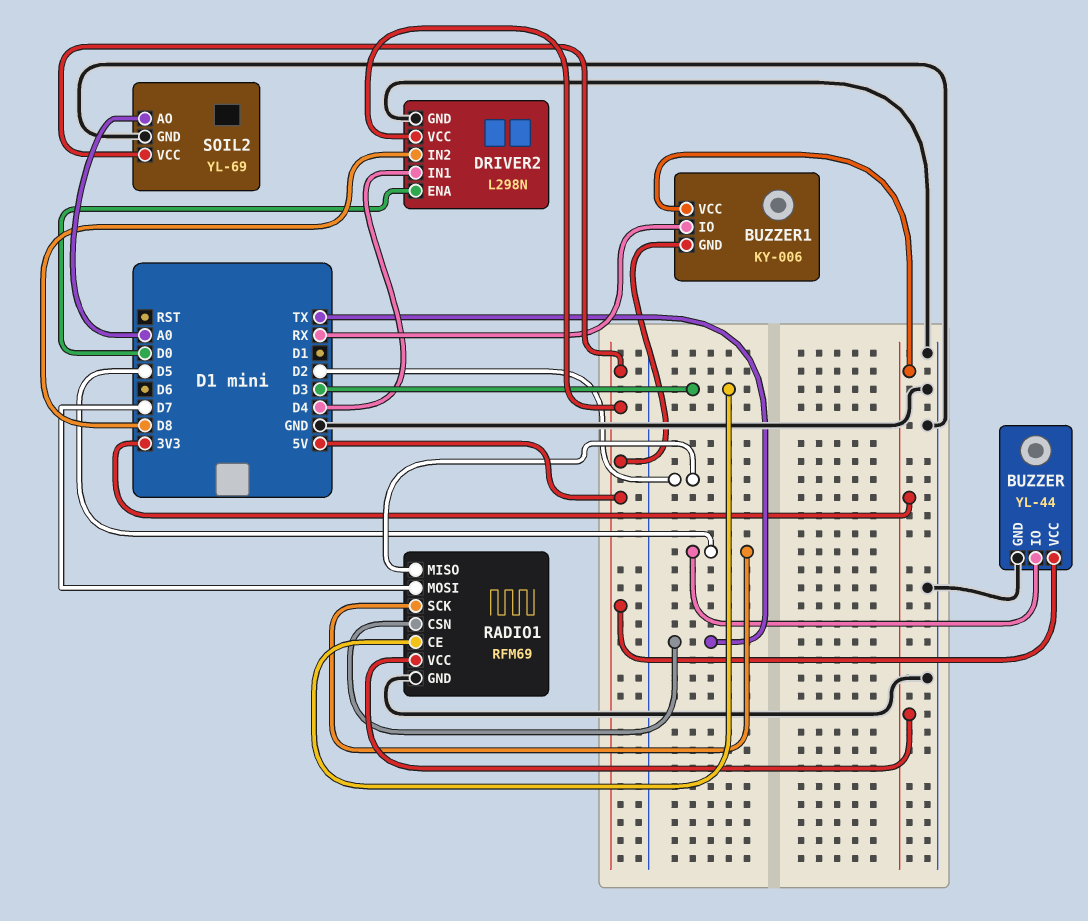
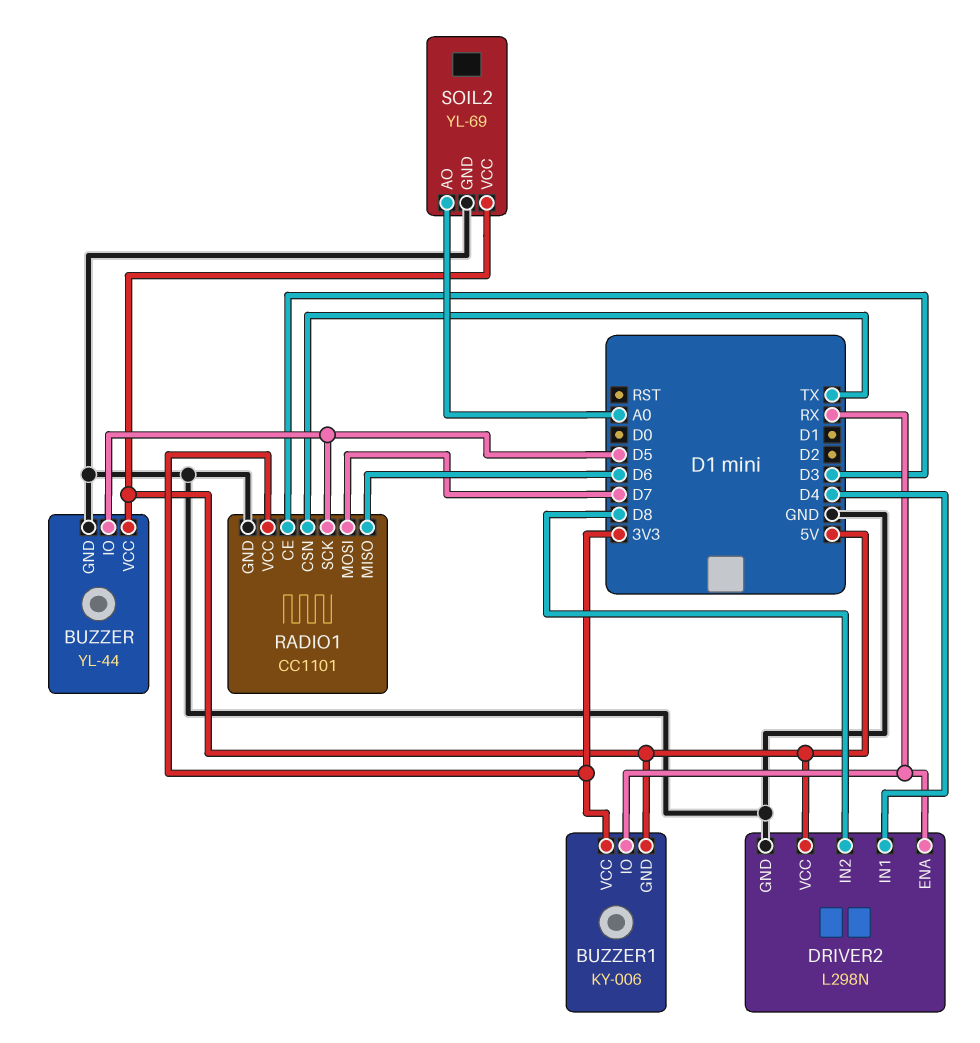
DRIVER2 pin ENA: D0 -> RX
RADIO1: RFM69 -> CC1101
RADIO1 pin MISO: D2 -> D6

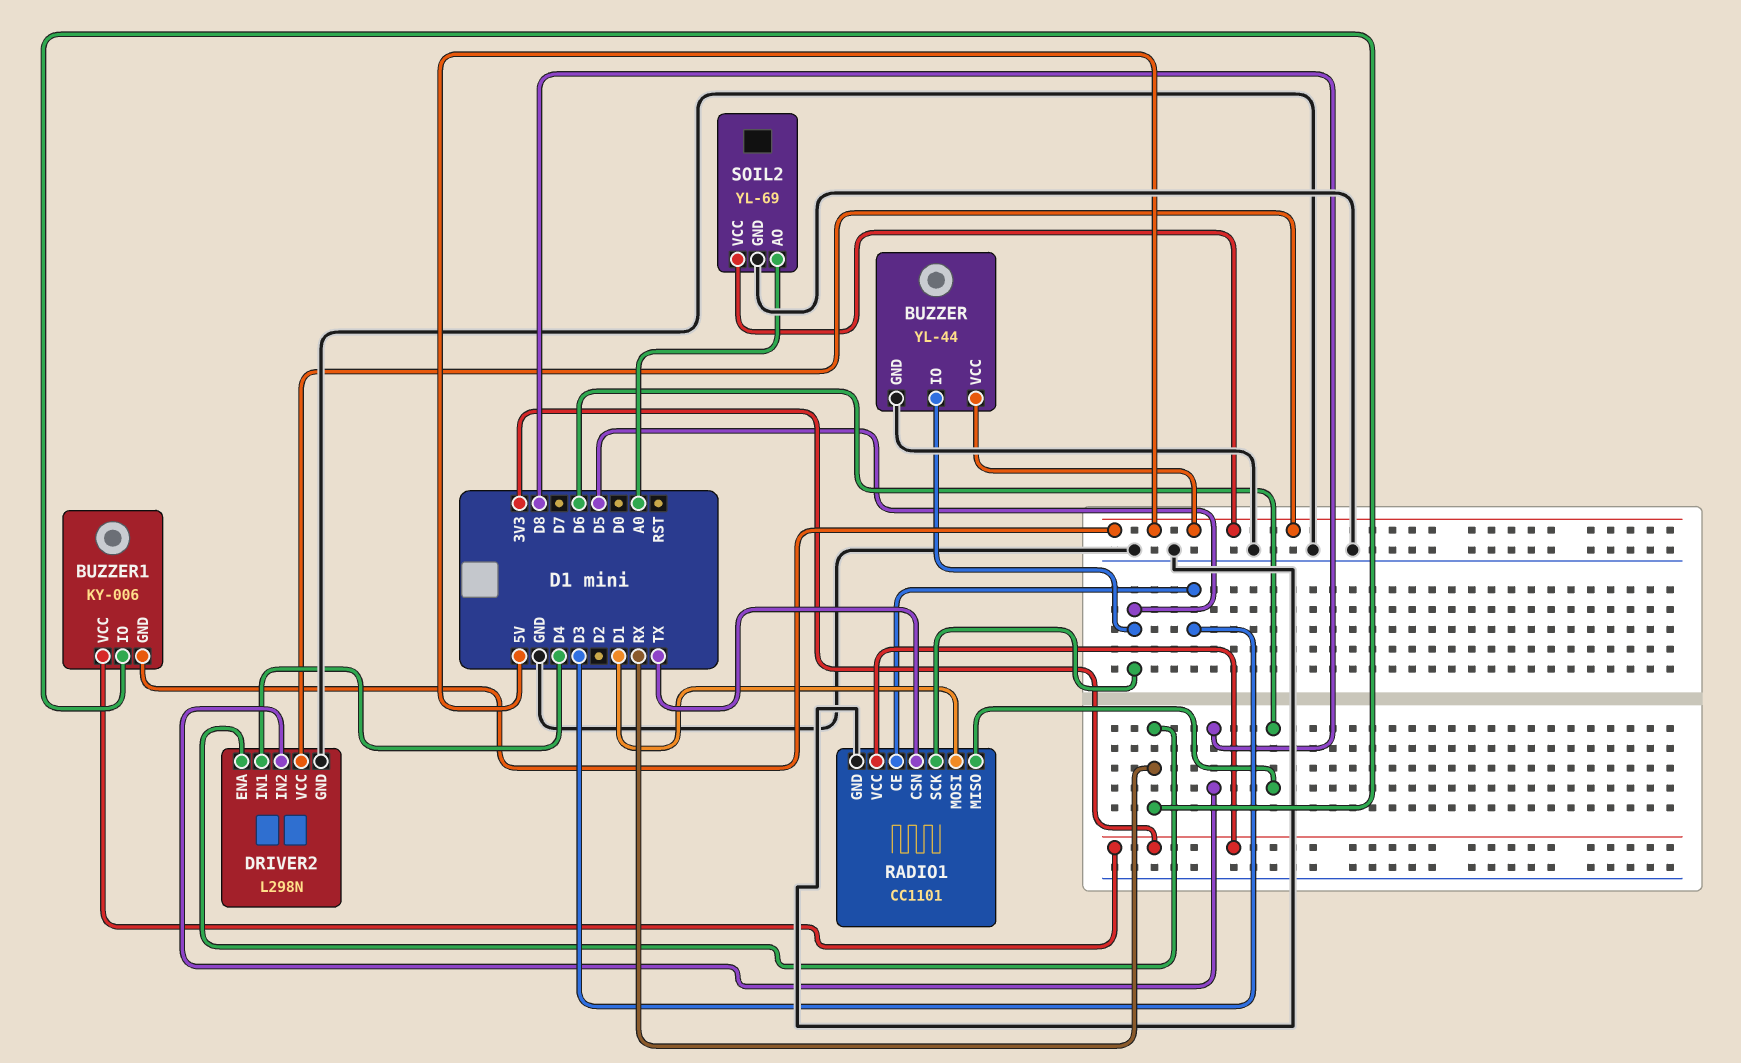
RADIO1 pin MOSI: D7 -> D1

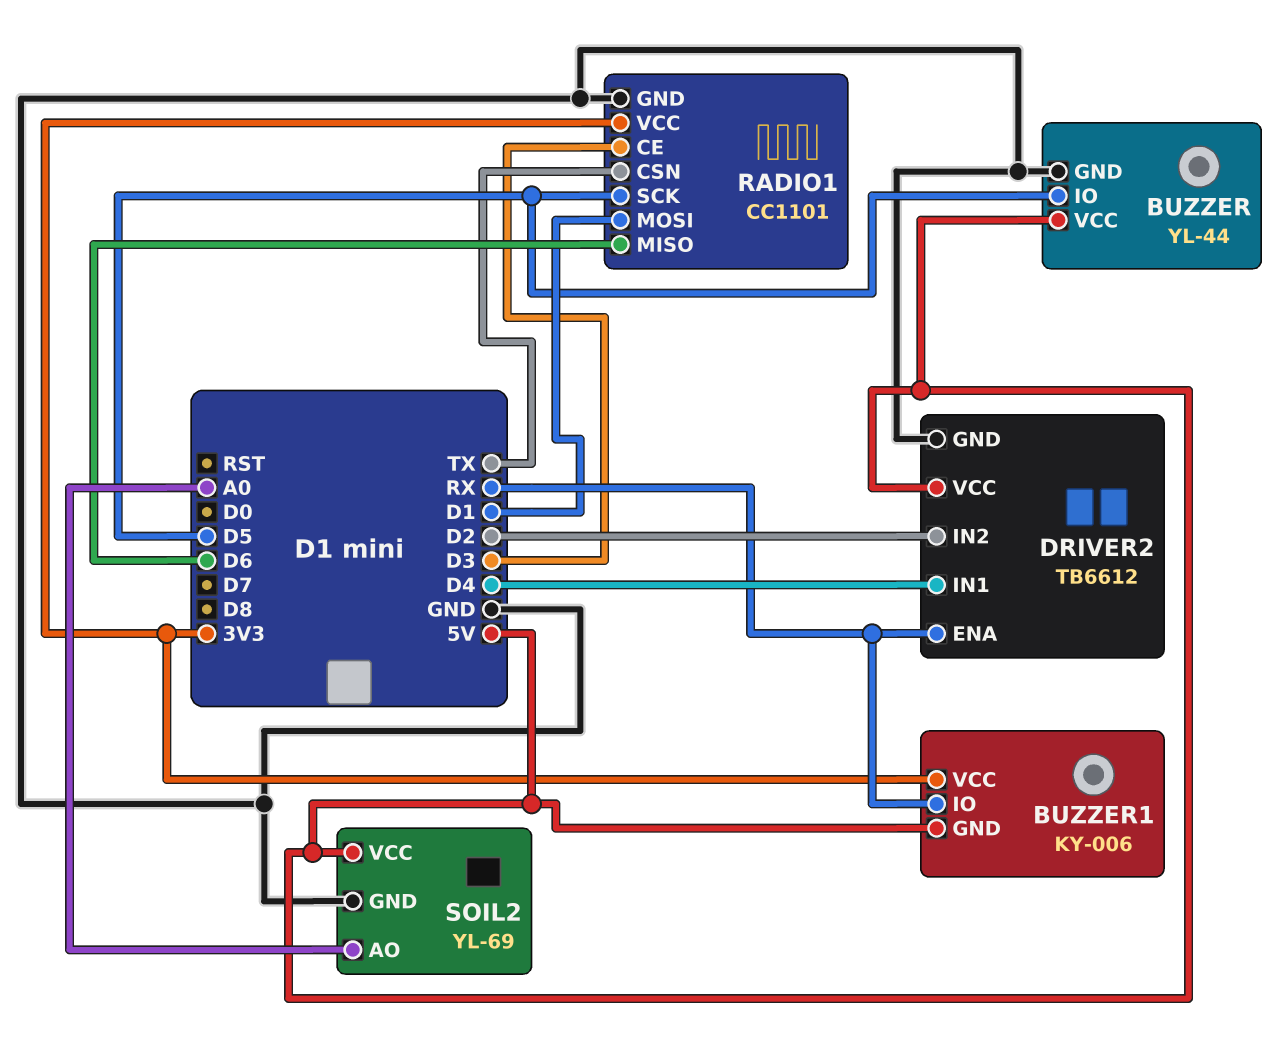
DRIVER2: L298N -> TB6612
DRIVER2 pin IN2: D8 -> D2

